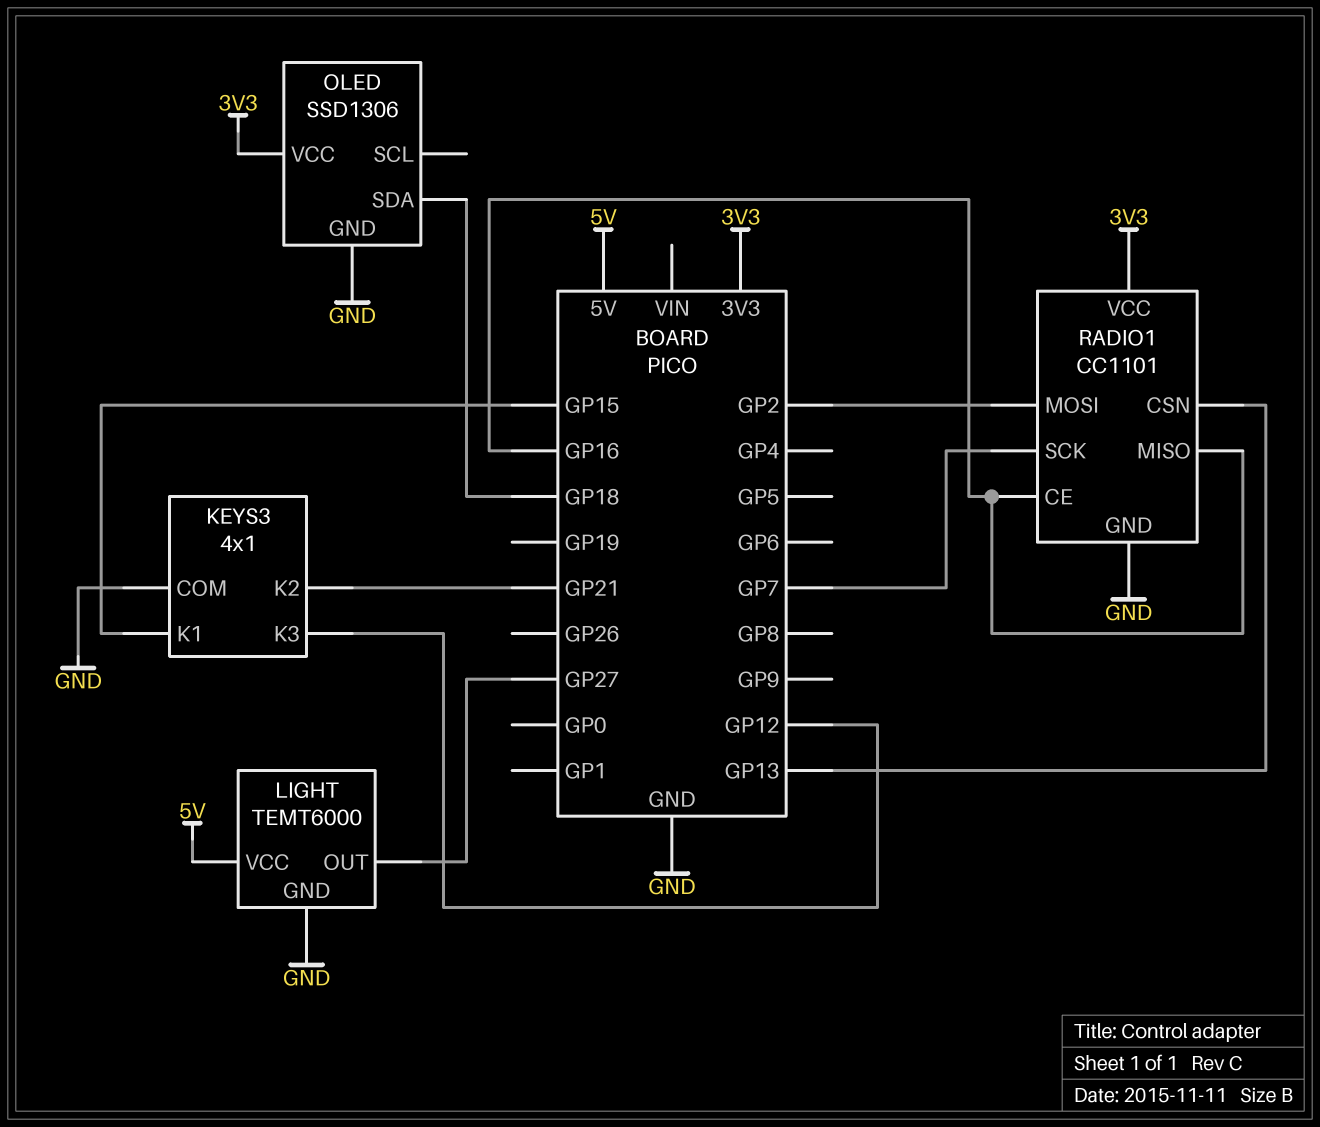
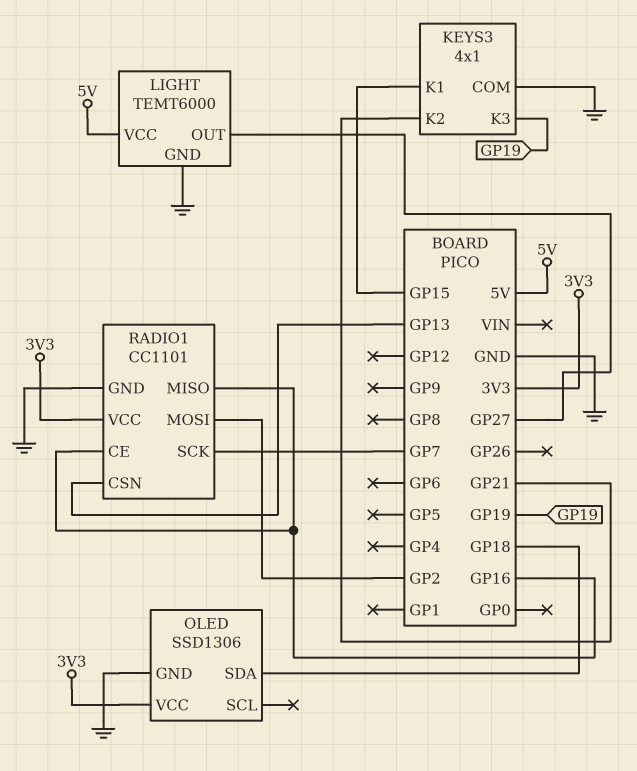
KEYS3 pin K3: GP12 -> GP19

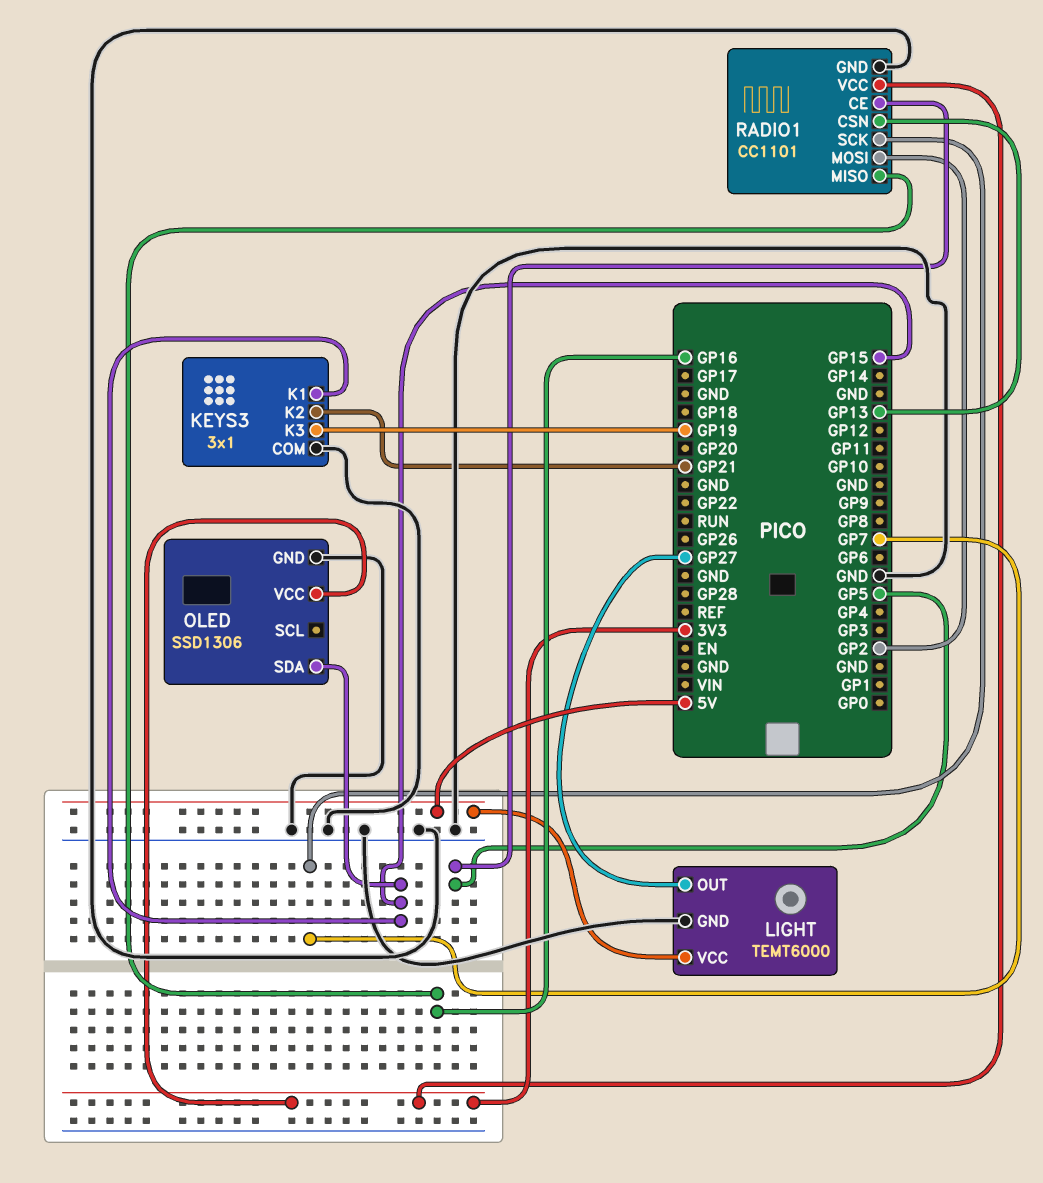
KEYS3: 4x1 -> 3x1
OLED pin SDA: GP18 -> GP15
RADIO1 pin CE: GP16 -> GP5

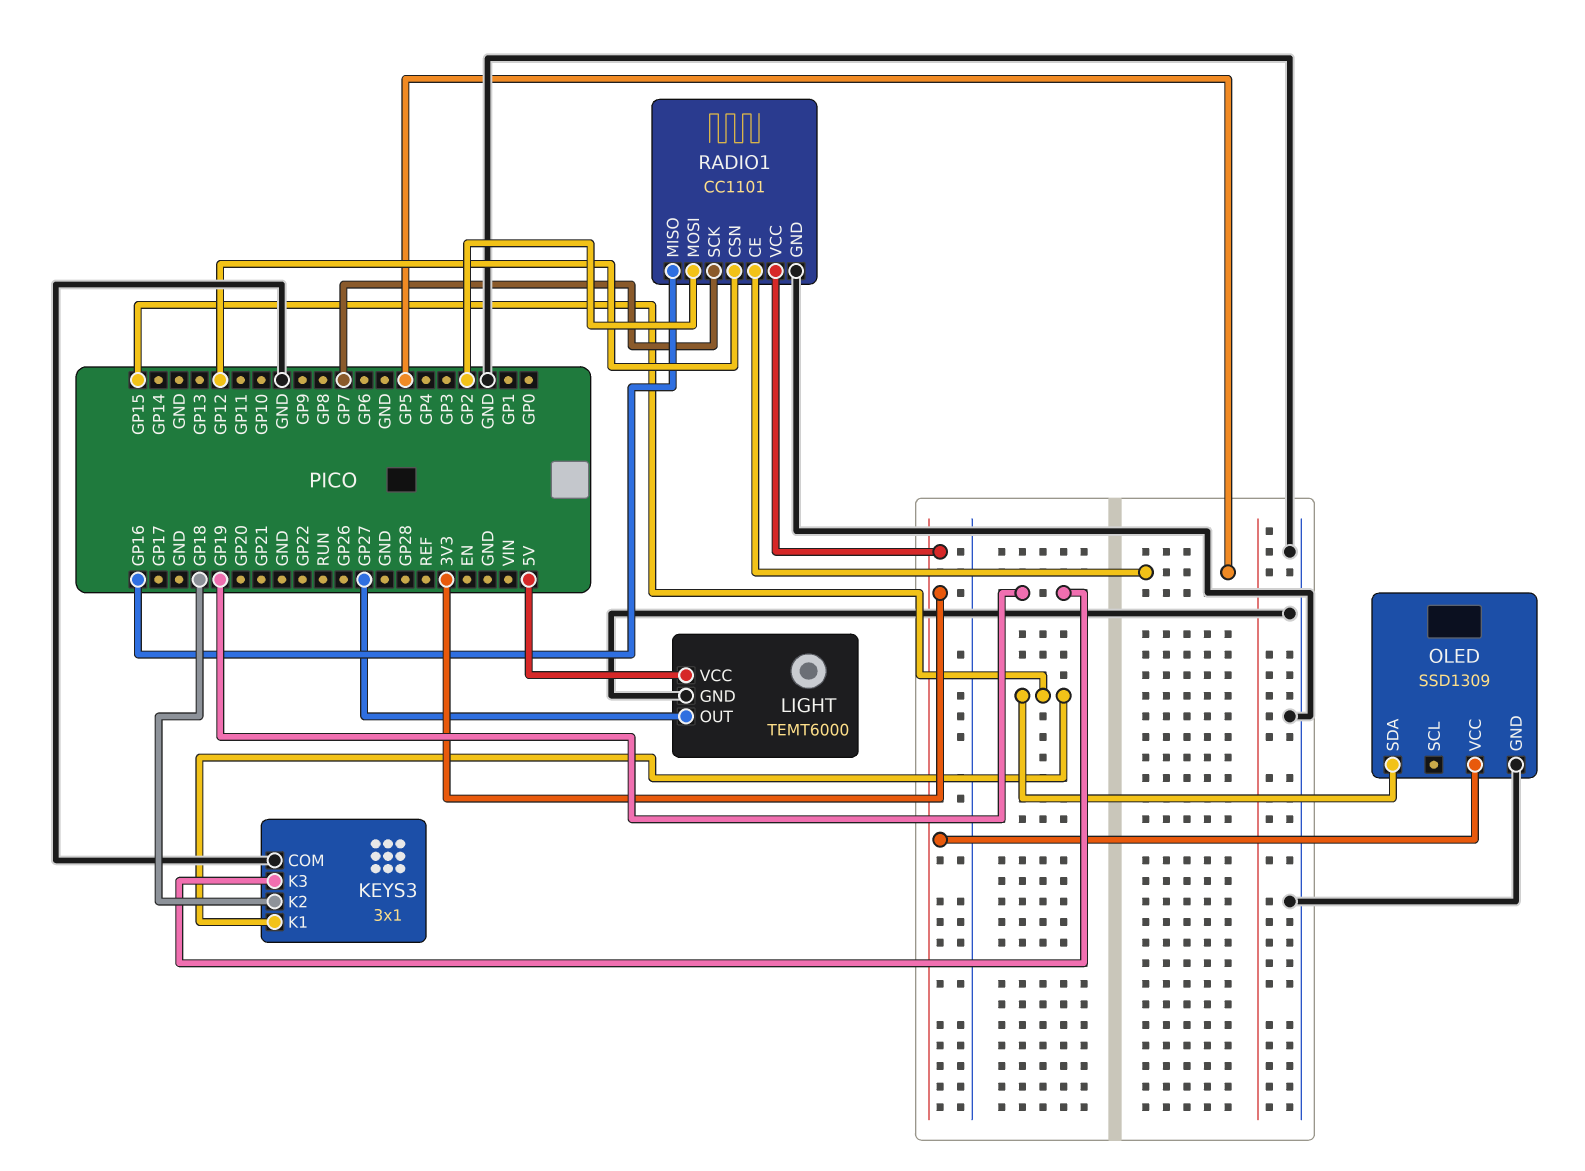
KEYS3 pin K2: GP21 -> GP18
OLED: SSD1306 -> SSD1309
RADIO1 pin CSN: GP13 -> GP12

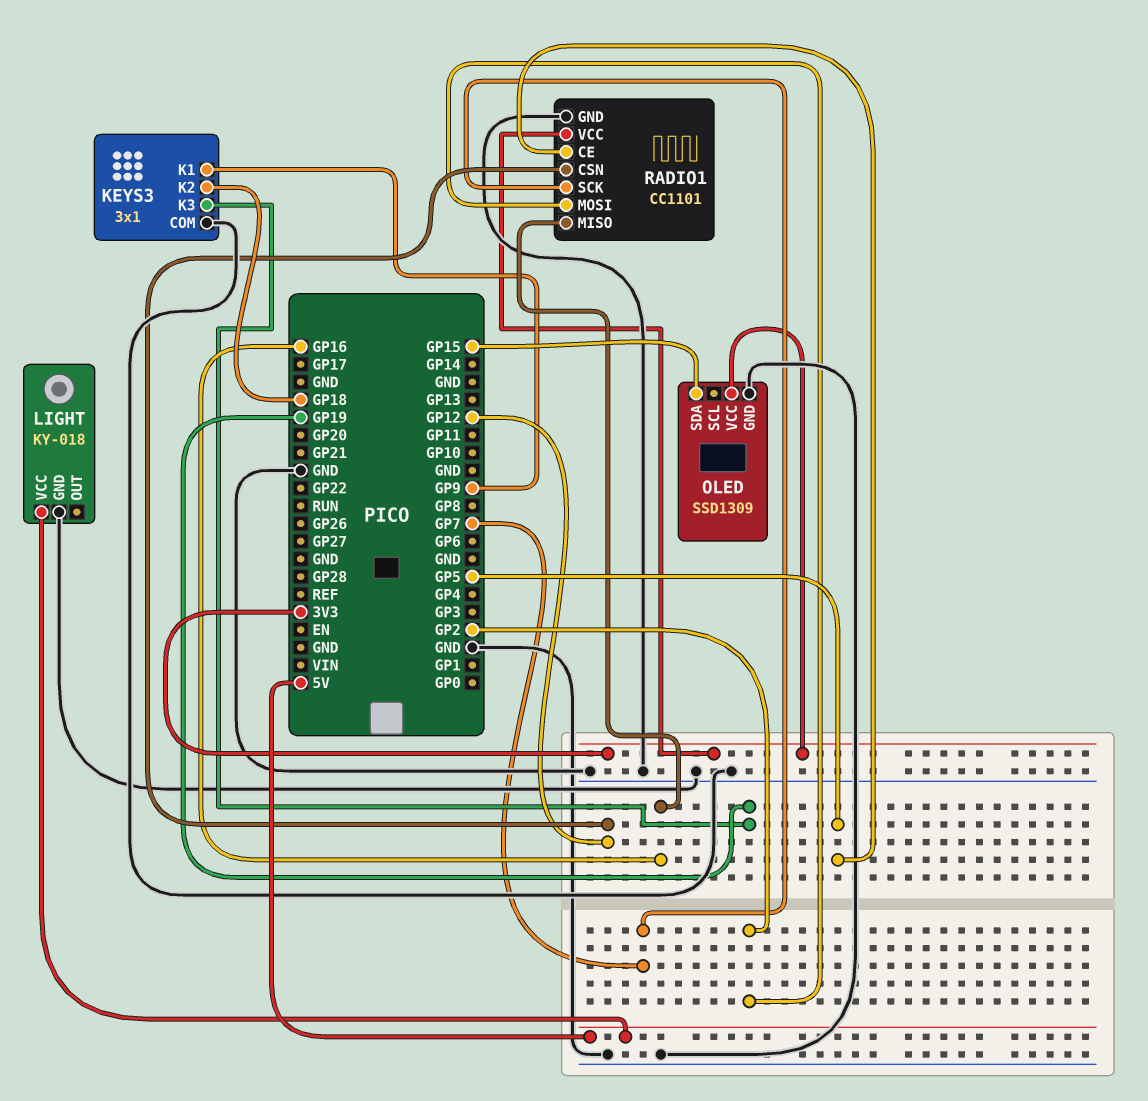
KEYS3 pin K1: GP15 -> GP9
LIGHT: TEMT6000 -> KY-018
LIGHT pin OUT: GP27 -> none

